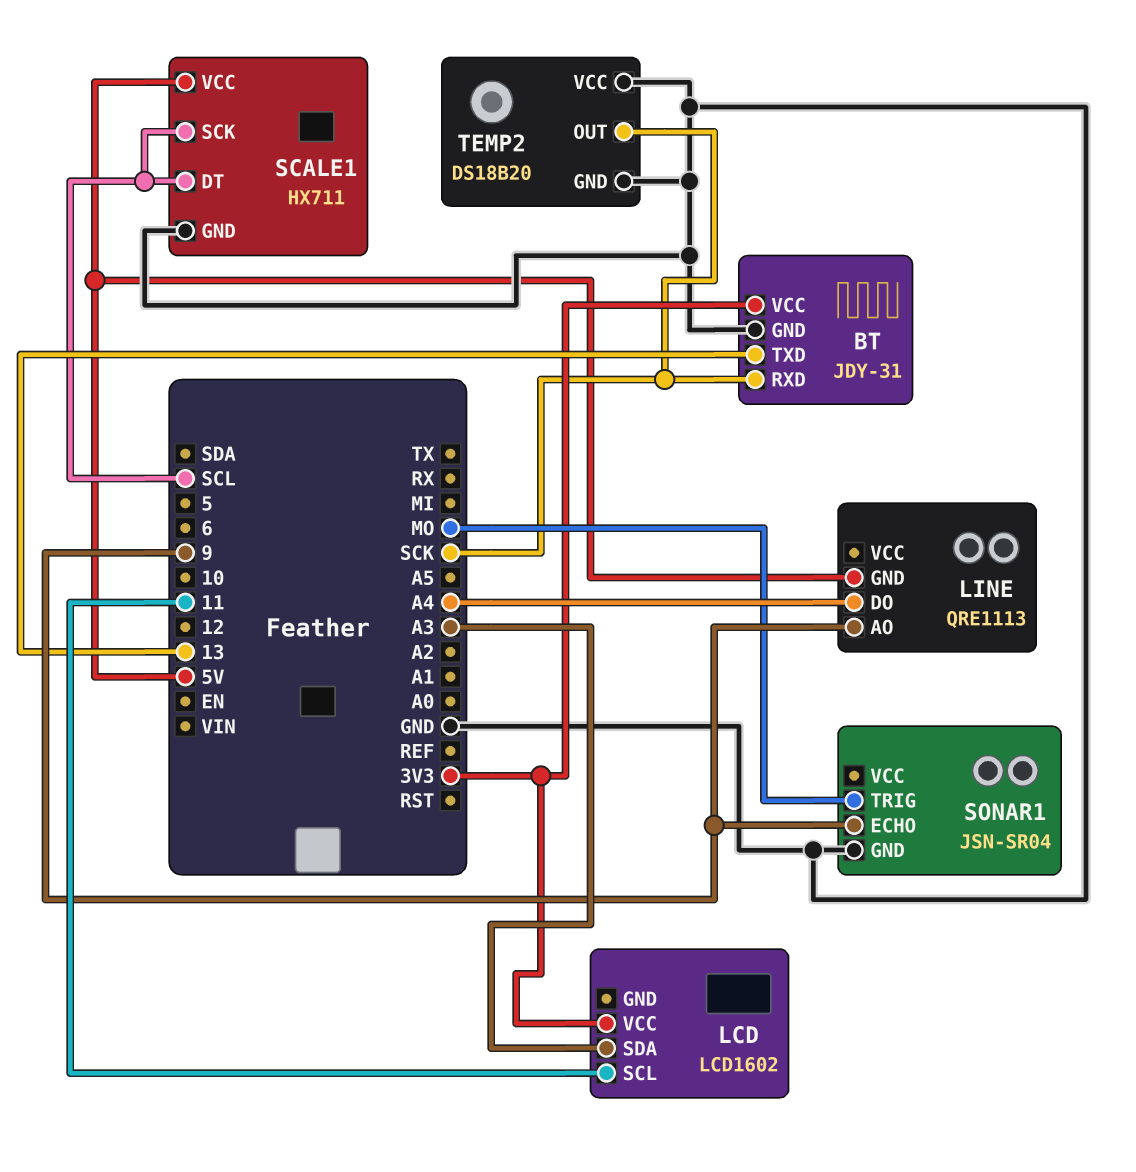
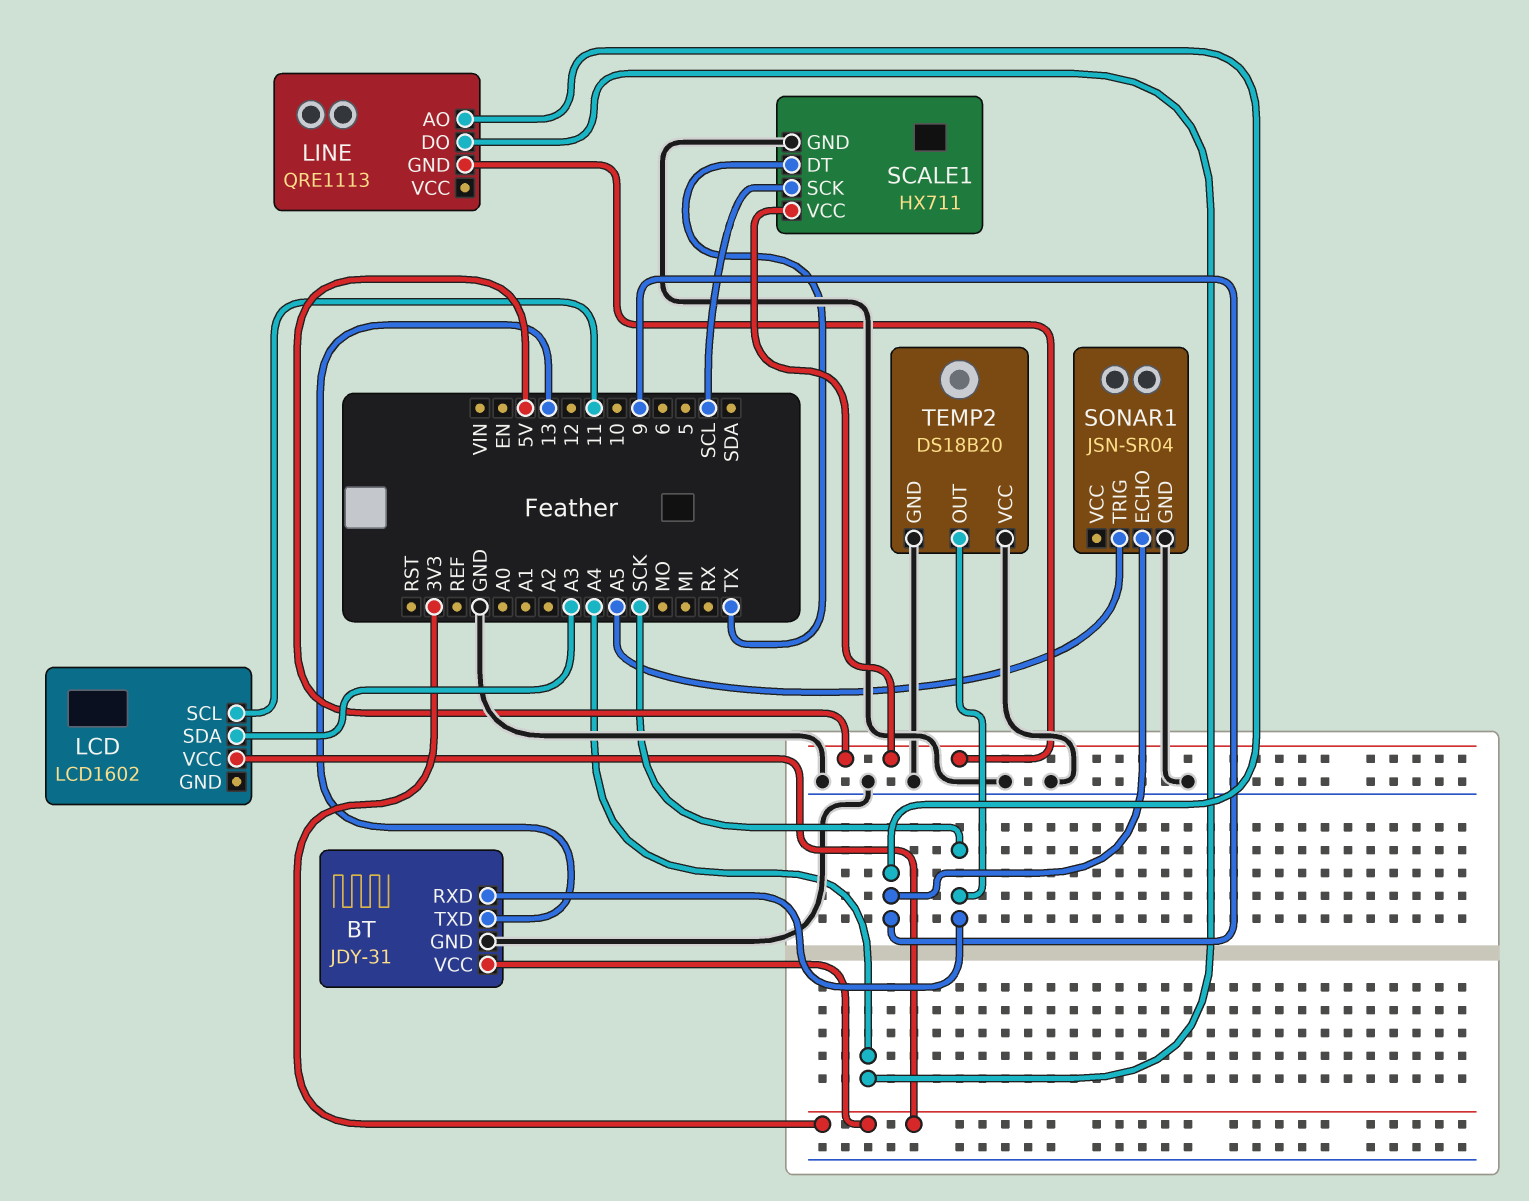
SCALE1 pin DT: SCL -> TX
SONAR1 pin TRIG: MO -> A5

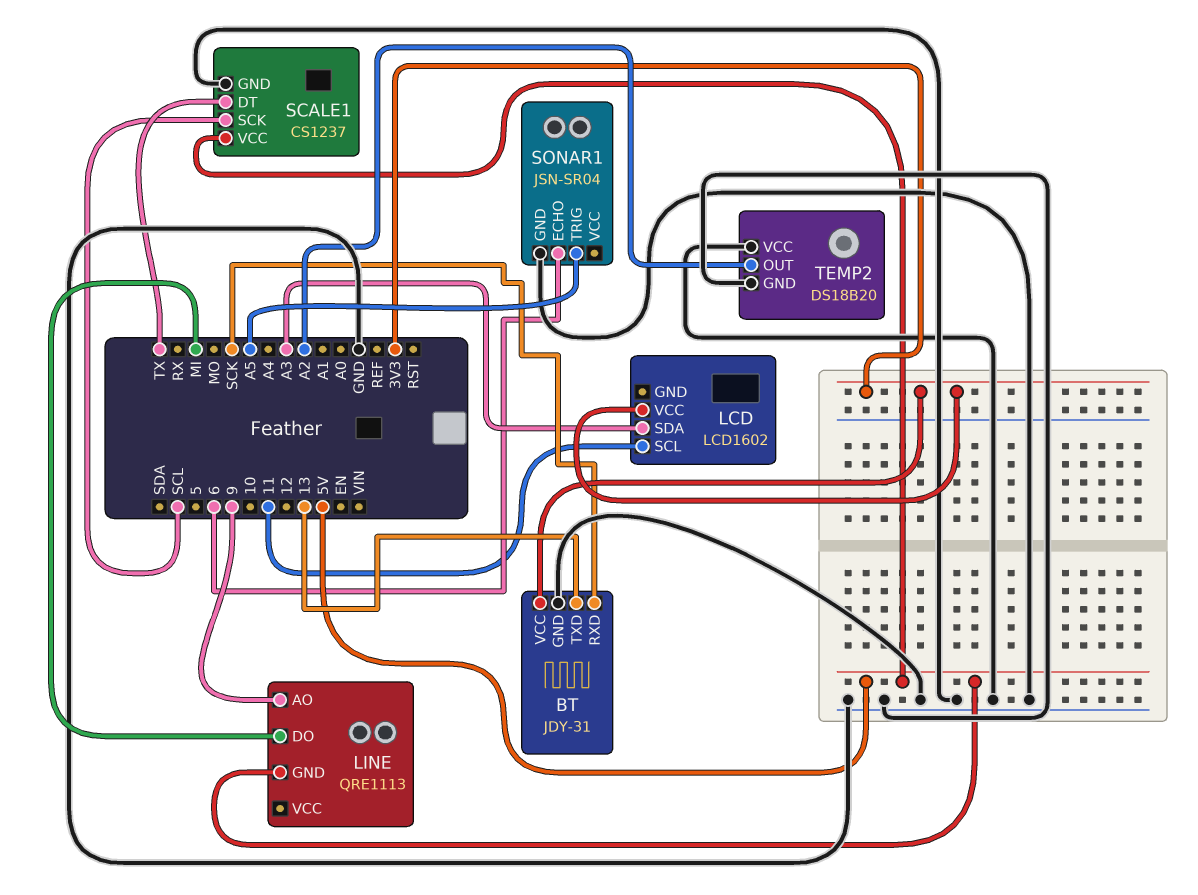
LINE pin DO: A4 -> MI
SCALE1: HX711 -> CS1237
SONAR1 pin ECHO: 9 -> 6
TEMP2 pin OUT: SCK -> A2

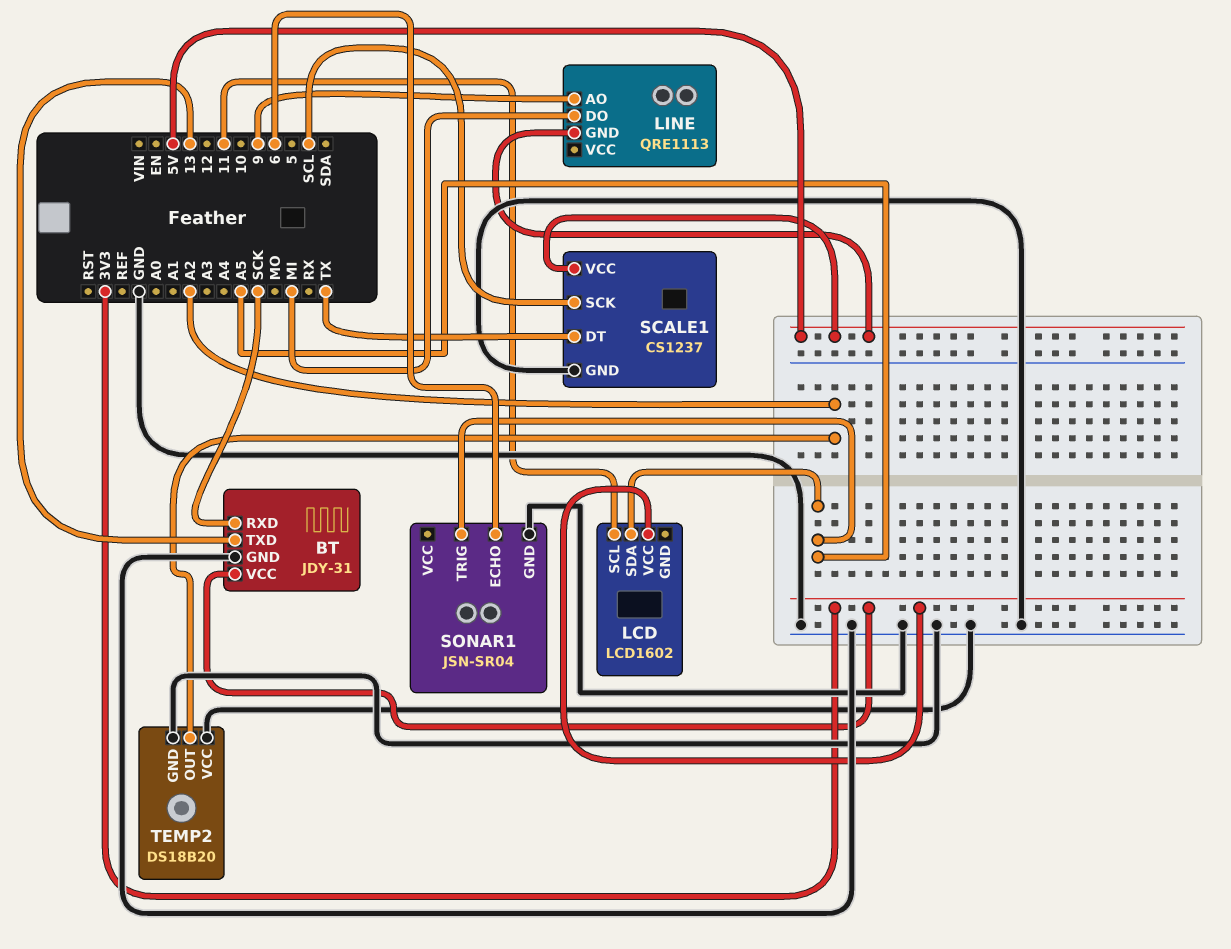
LCD pin SDA: A3 -> A5

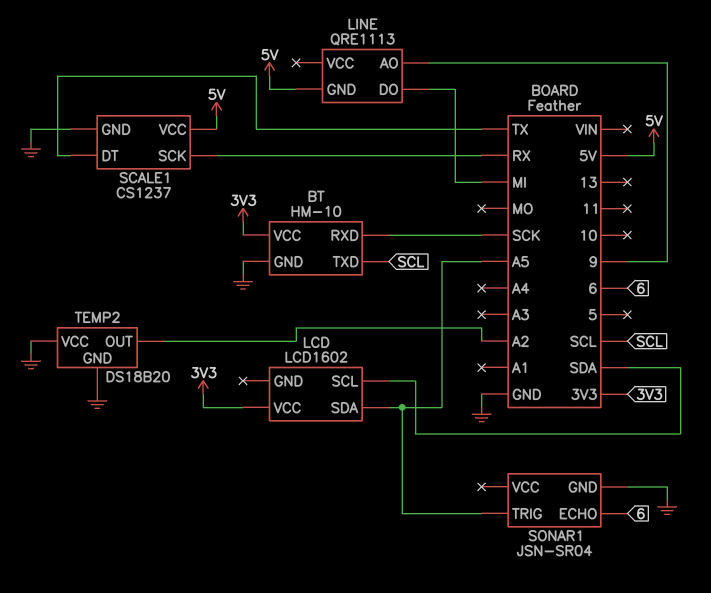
BT: JDY-31 -> HM-10
BT pin TXD: 13 -> SCL
LCD pin SCL: 11 -> SDA
SCALE1 pin SCK: SCL -> RX

